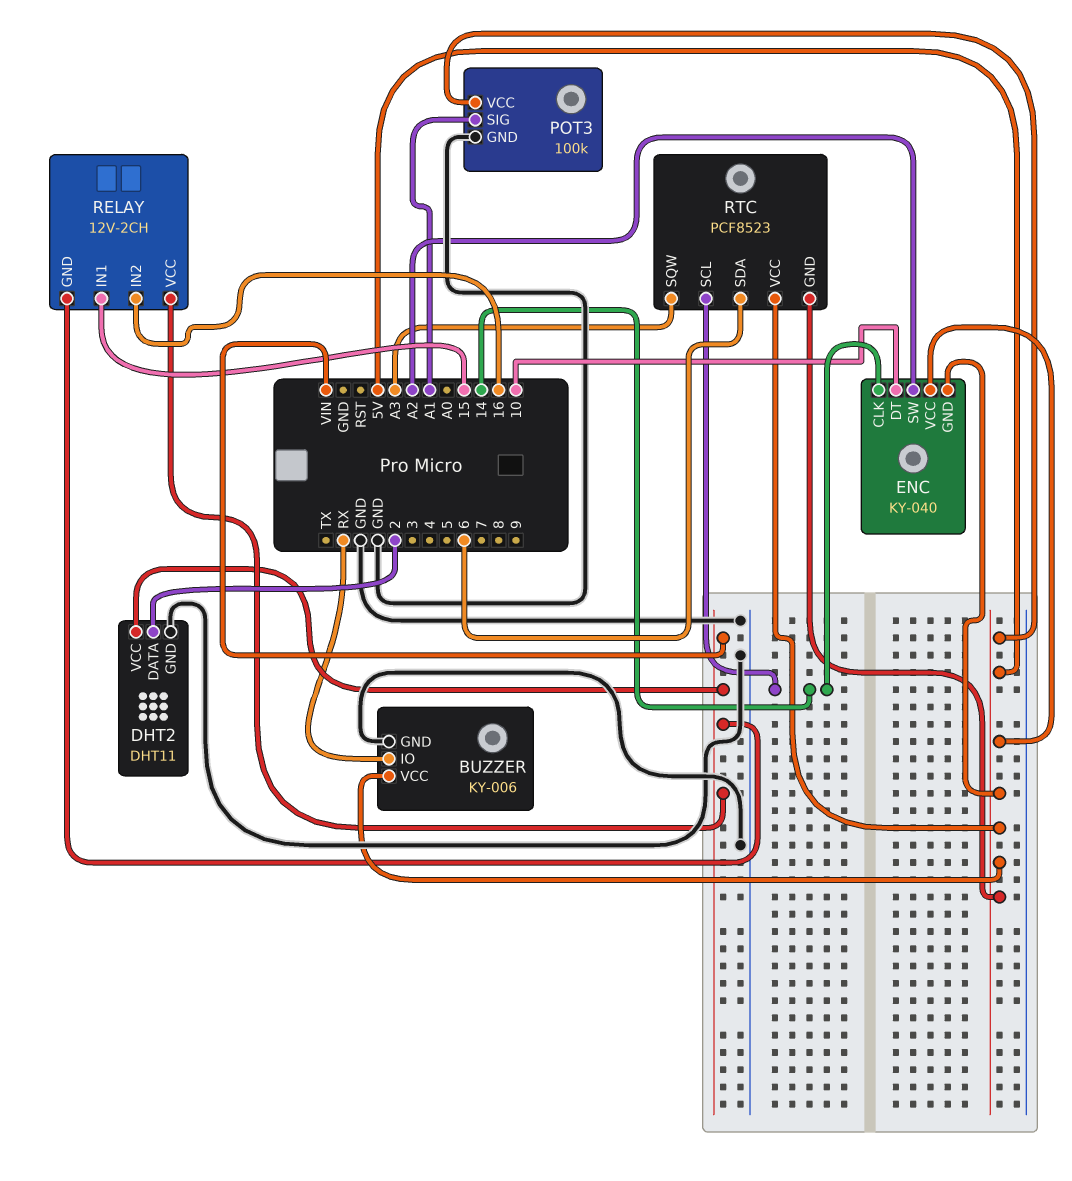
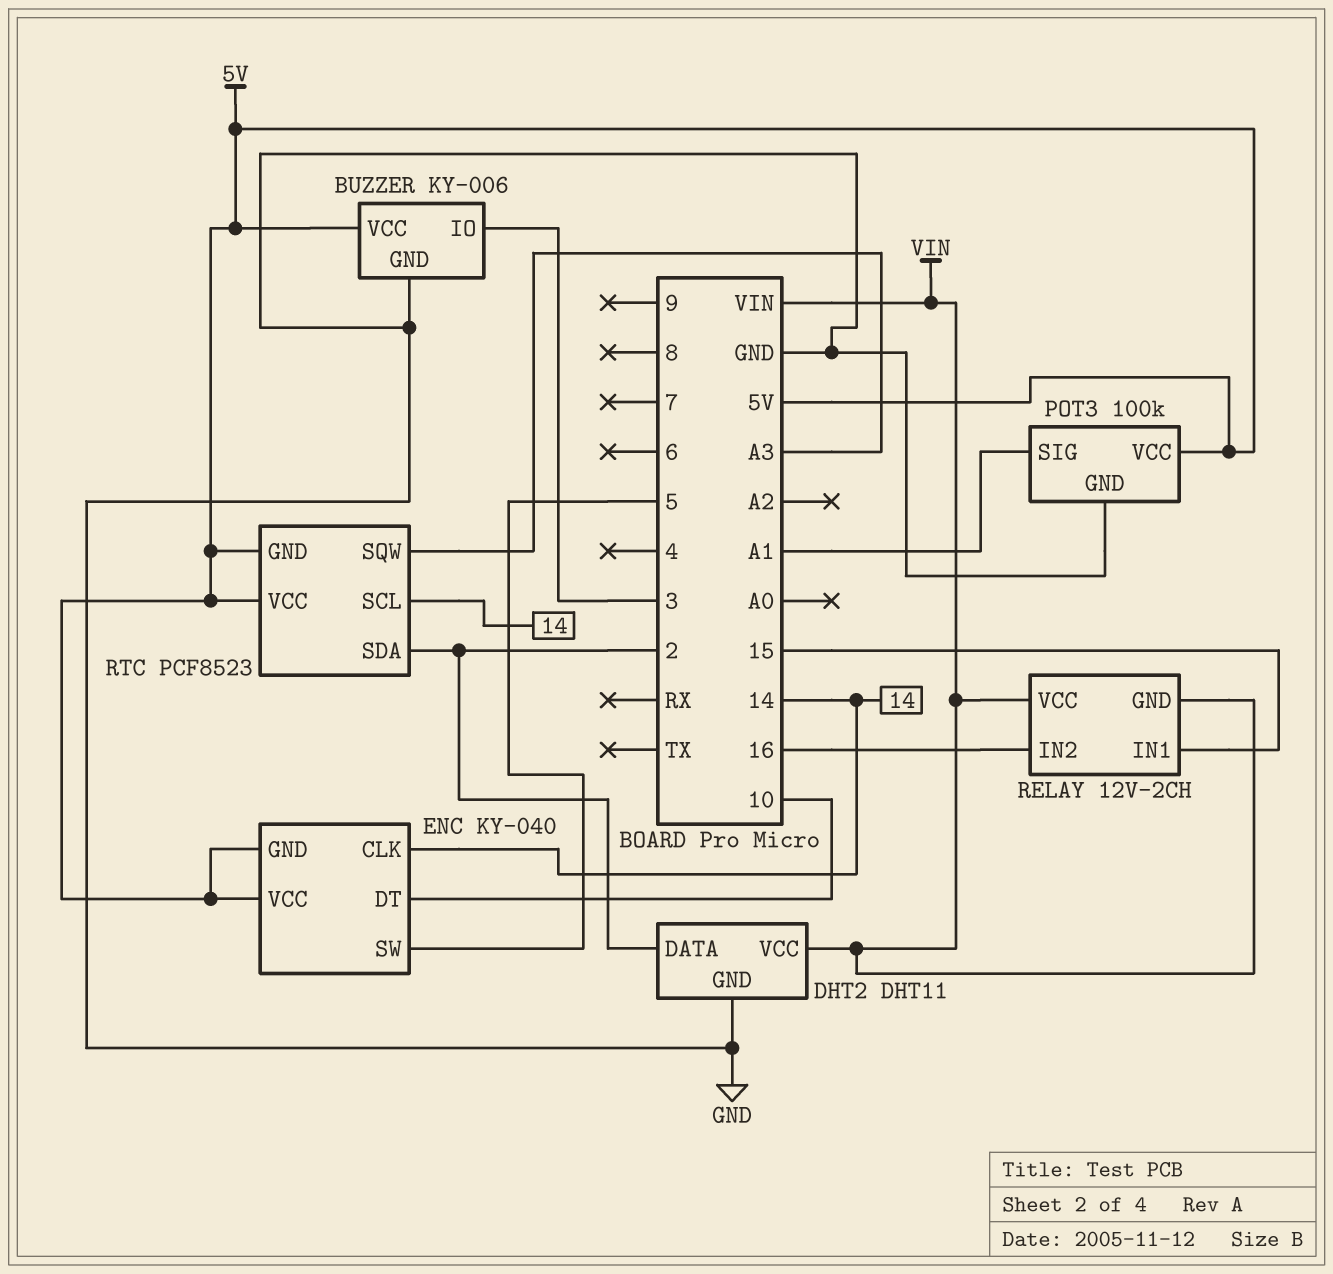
BUZZER pin IO: RX -> 3
ENC pin SW: A2 -> 5
RTC pin SDA: 6 -> 2

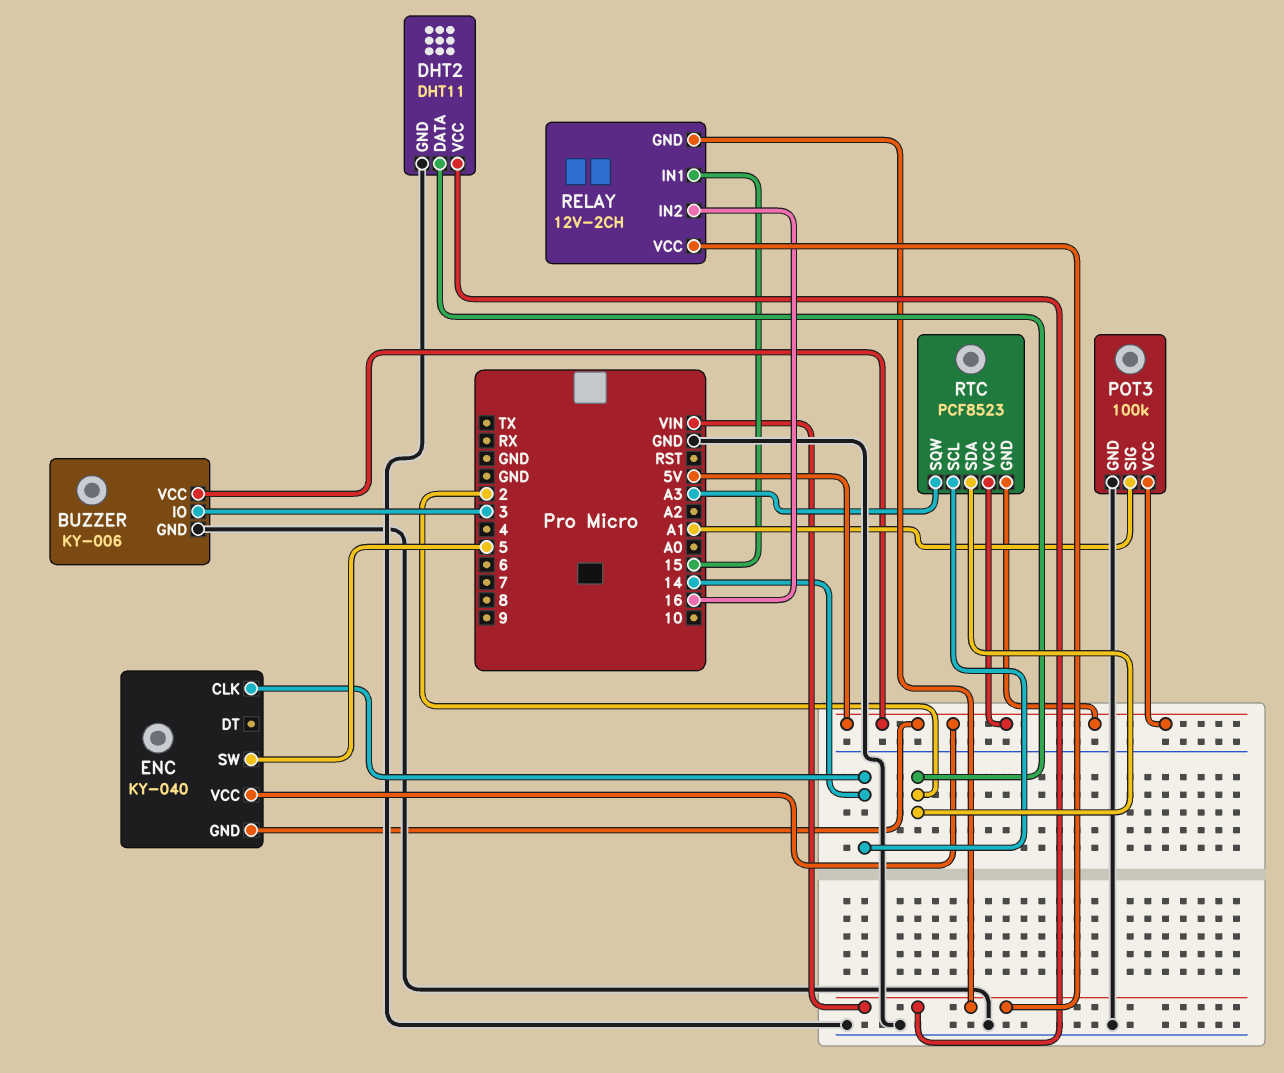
ENC pin DT: 10 -> none

